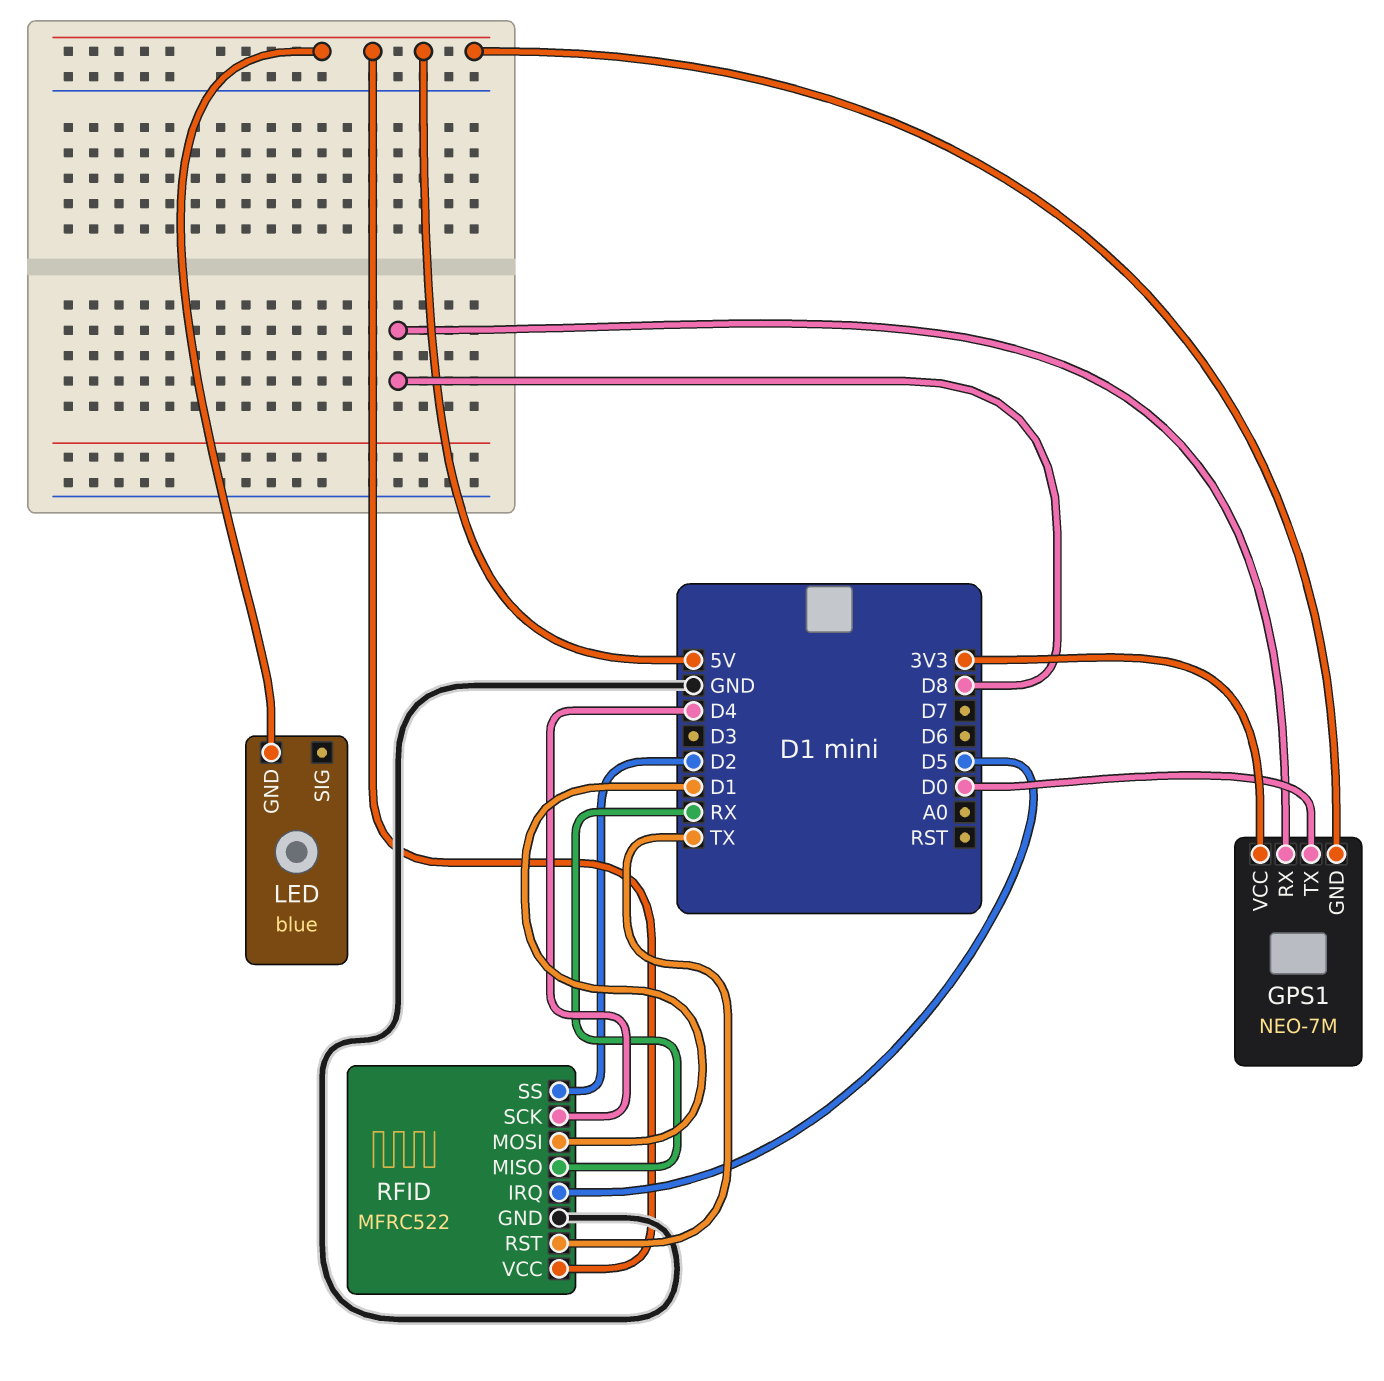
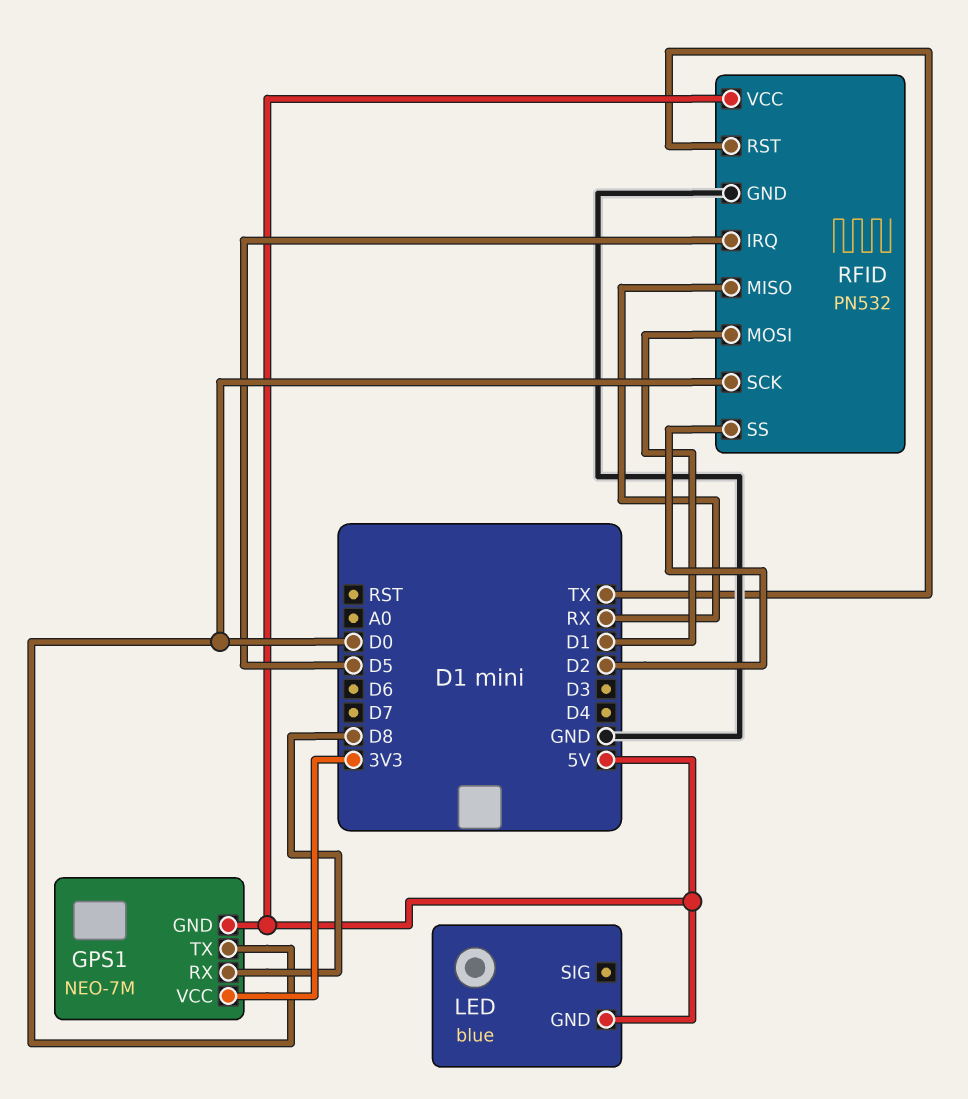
RFID: MFRC522 -> PN532
RFID pin SCK: D4 -> D0

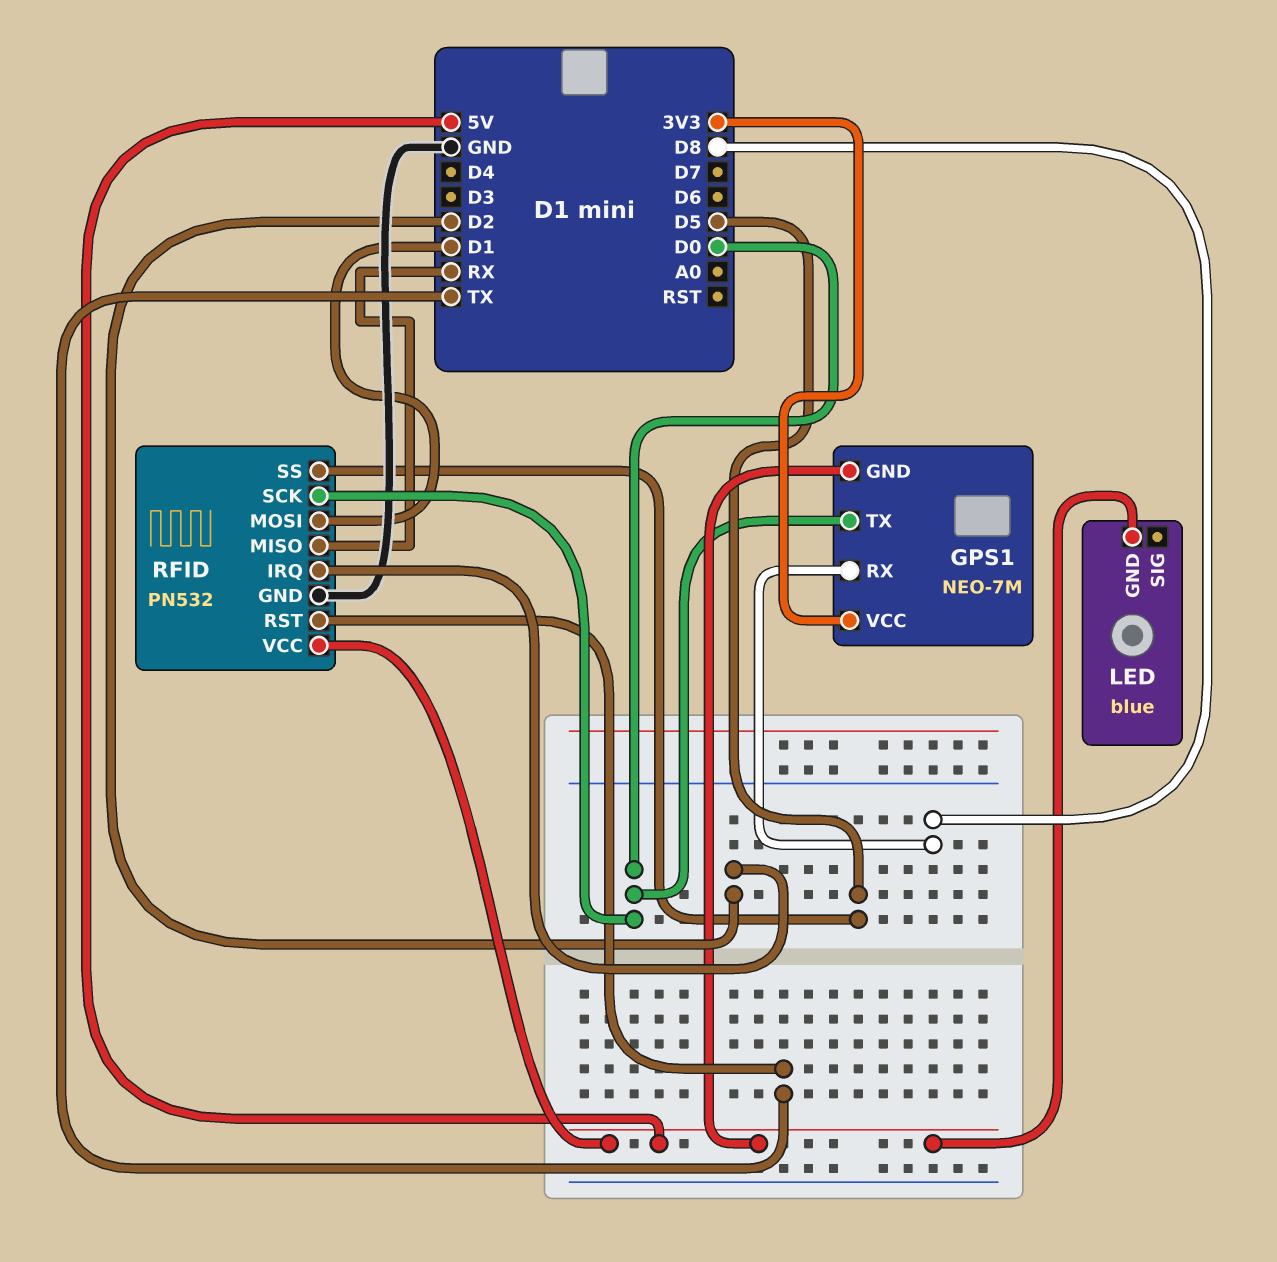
RFID pin IRQ: D5 -> D2
RFID pin SS: D2 -> D5

